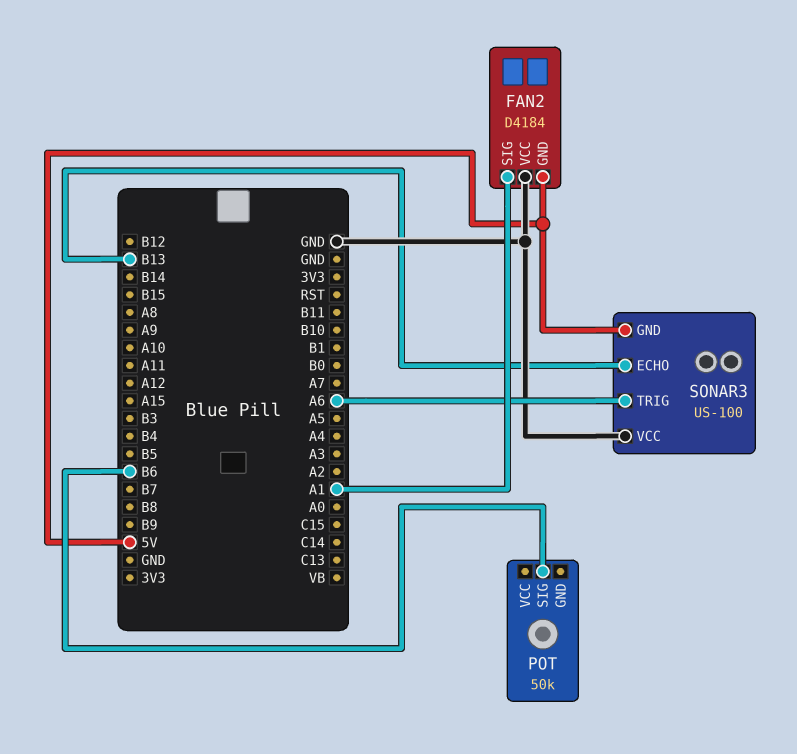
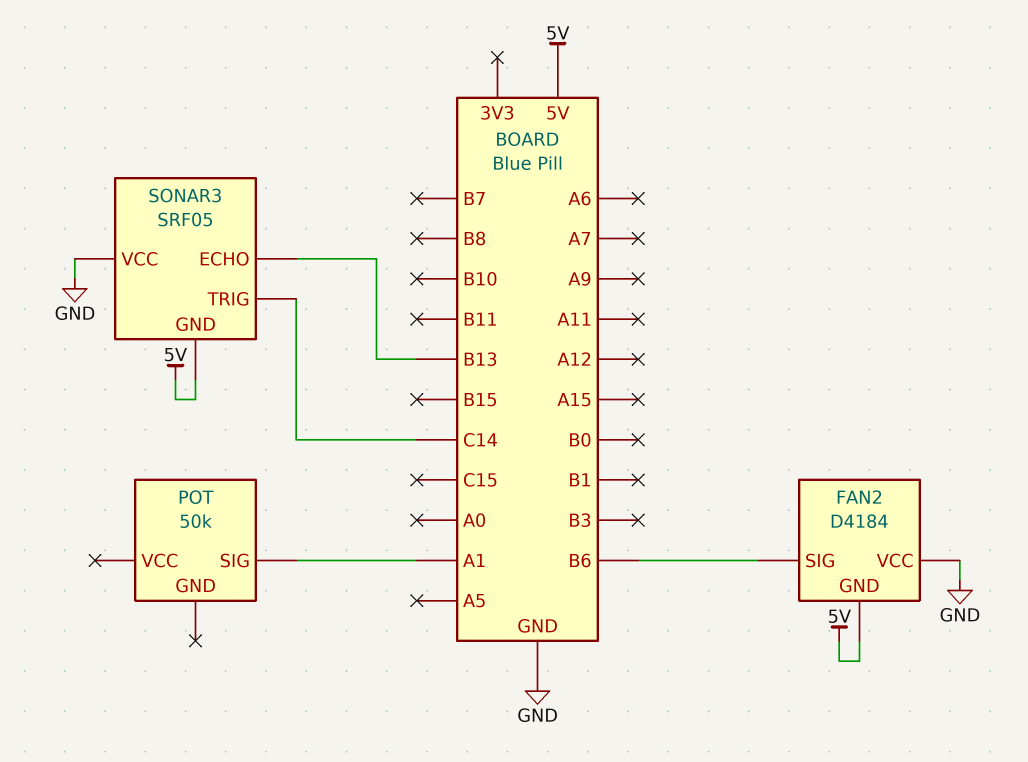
FAN2 pin SIG: A1 -> B6
POT pin SIG: B6 -> A1
SONAR3: US-100 -> SRF05
SONAR3 pin TRIG: A6 -> C14

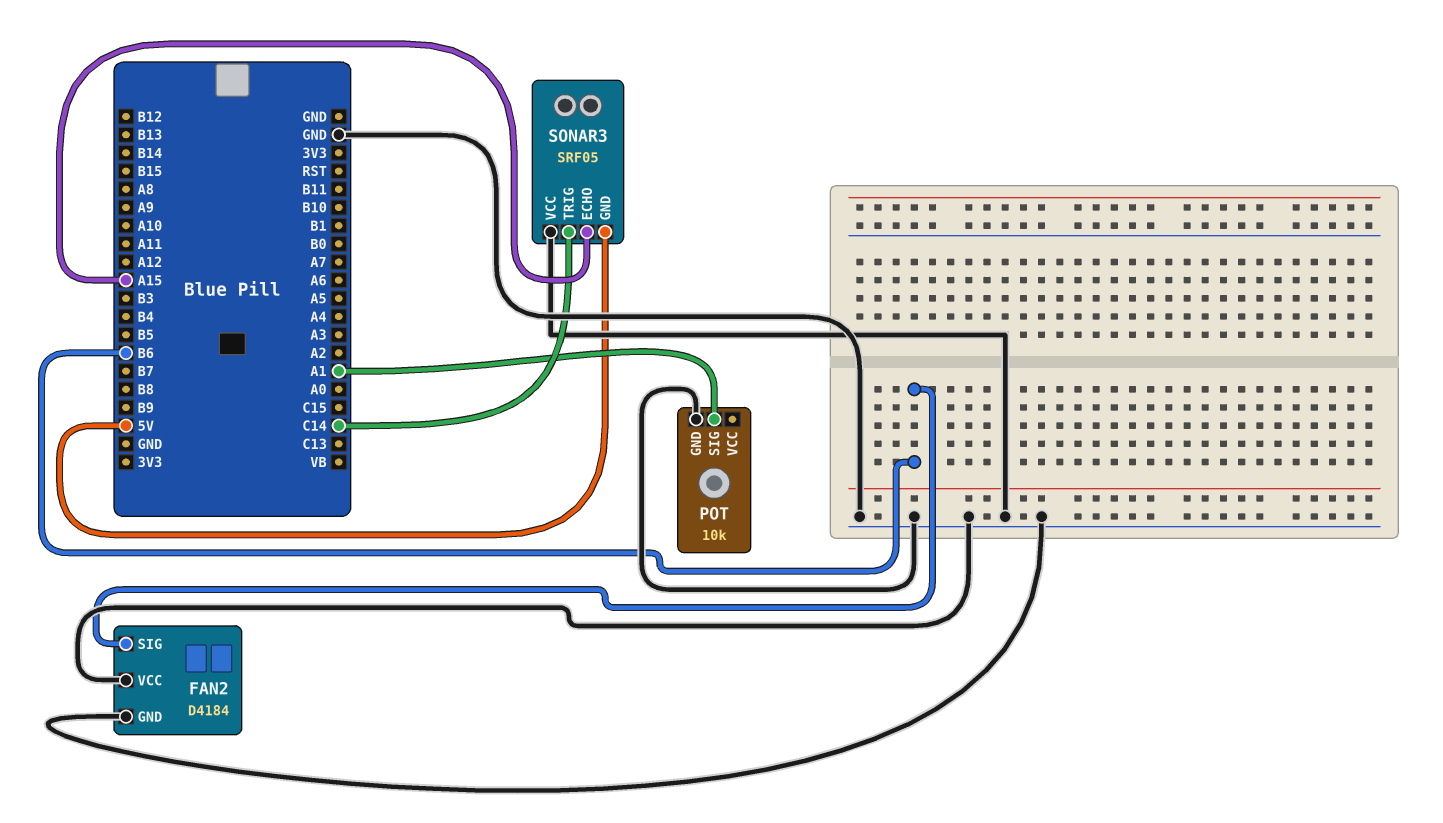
FAN2 pin GND: 5V -> GND
POT: 50k -> 10k
POT pin GND: none -> GND
SONAR3 pin ECHO: B13 -> A15

